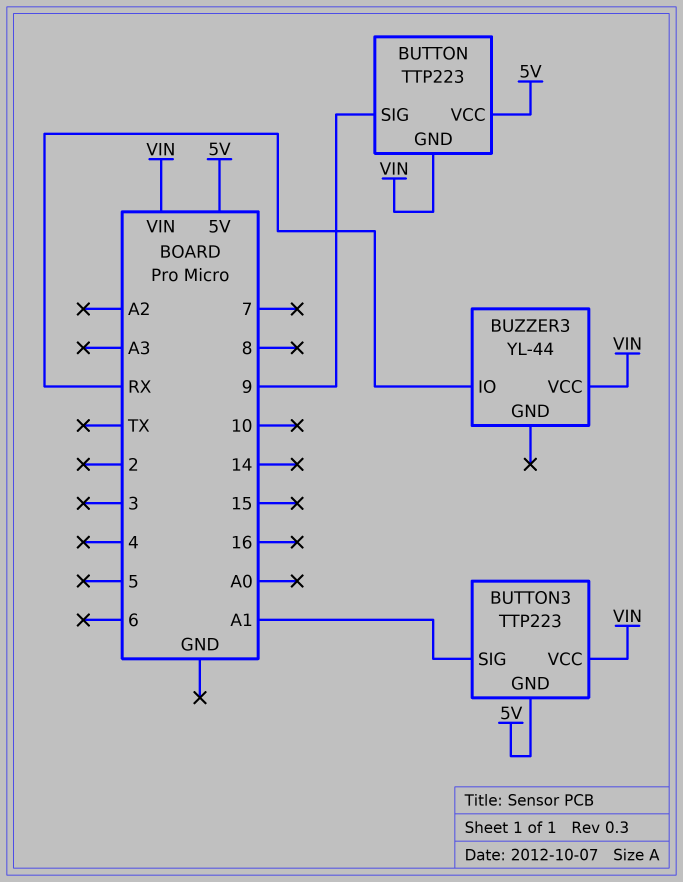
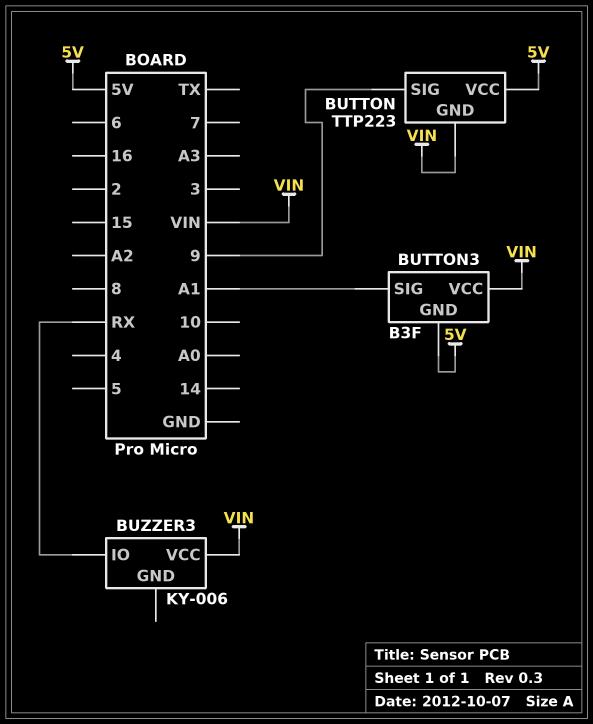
BUTTON3: TTP223 -> B3F
BUZZER3: YL-44 -> KY-006

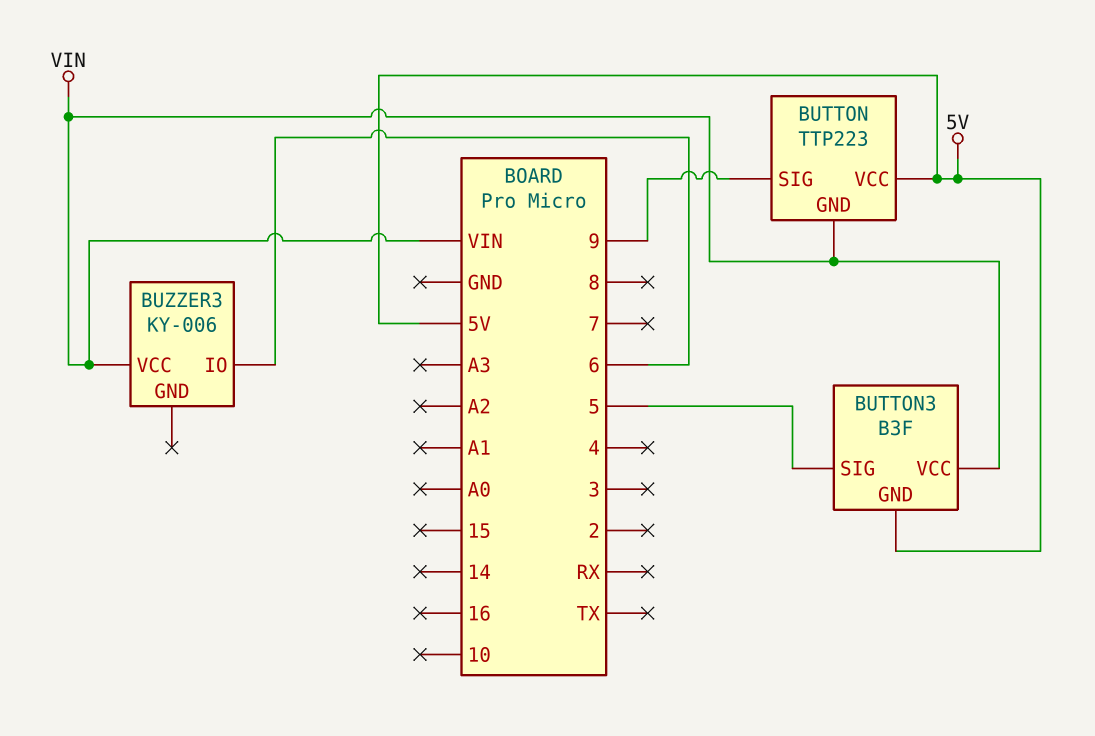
BUTTON3 pin SIG: A1 -> 5
BUZZER3 pin IO: RX -> 6

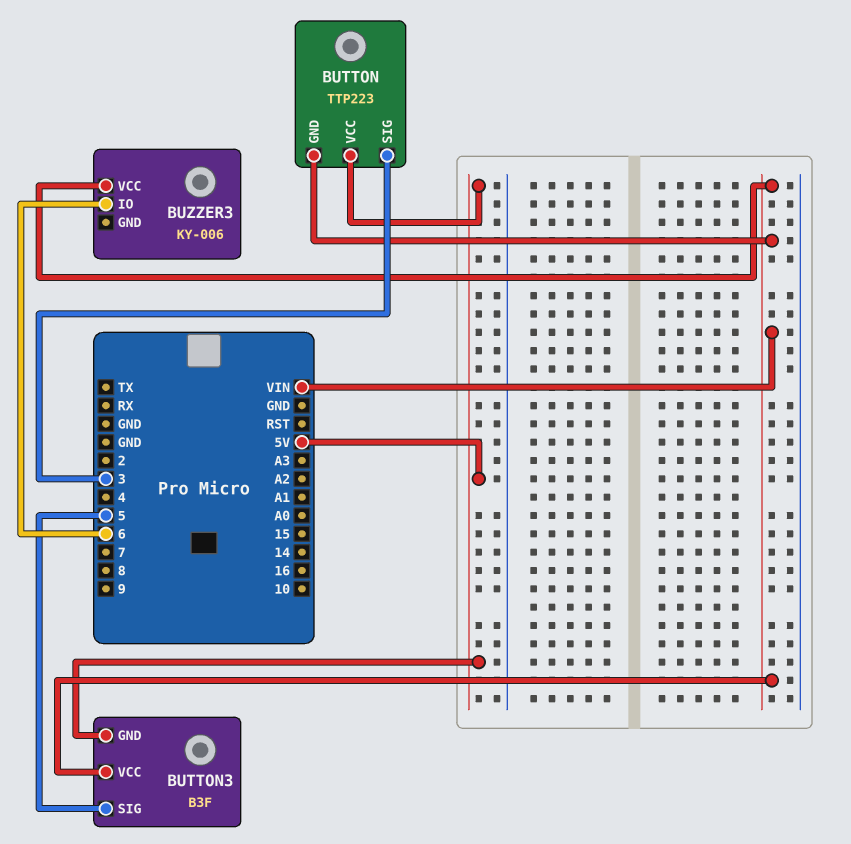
BUTTON pin SIG: 9 -> 3

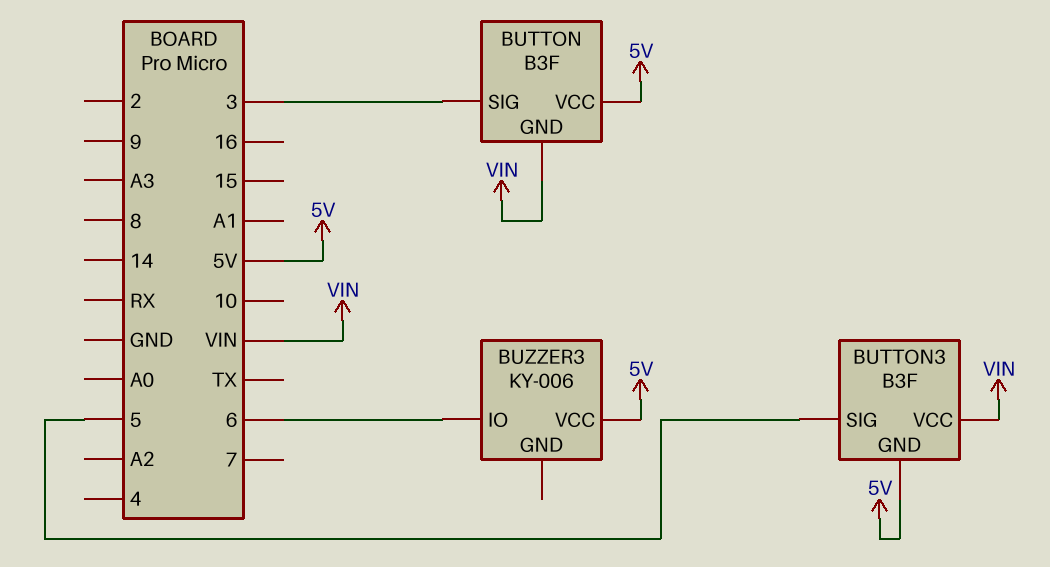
BUTTON: TTP223 -> B3F
BUZZER3 pin VCC: VIN -> 5V

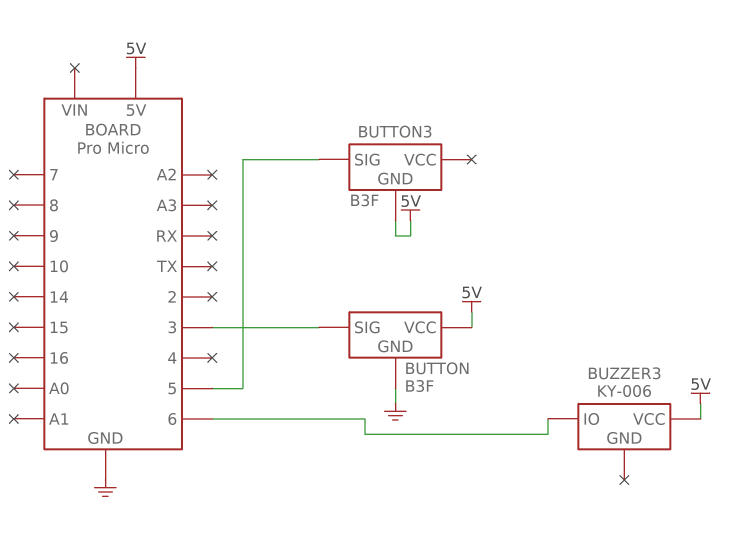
BUTTON pin GND: VIN -> GND
BUTTON3 pin VCC: VIN -> none

